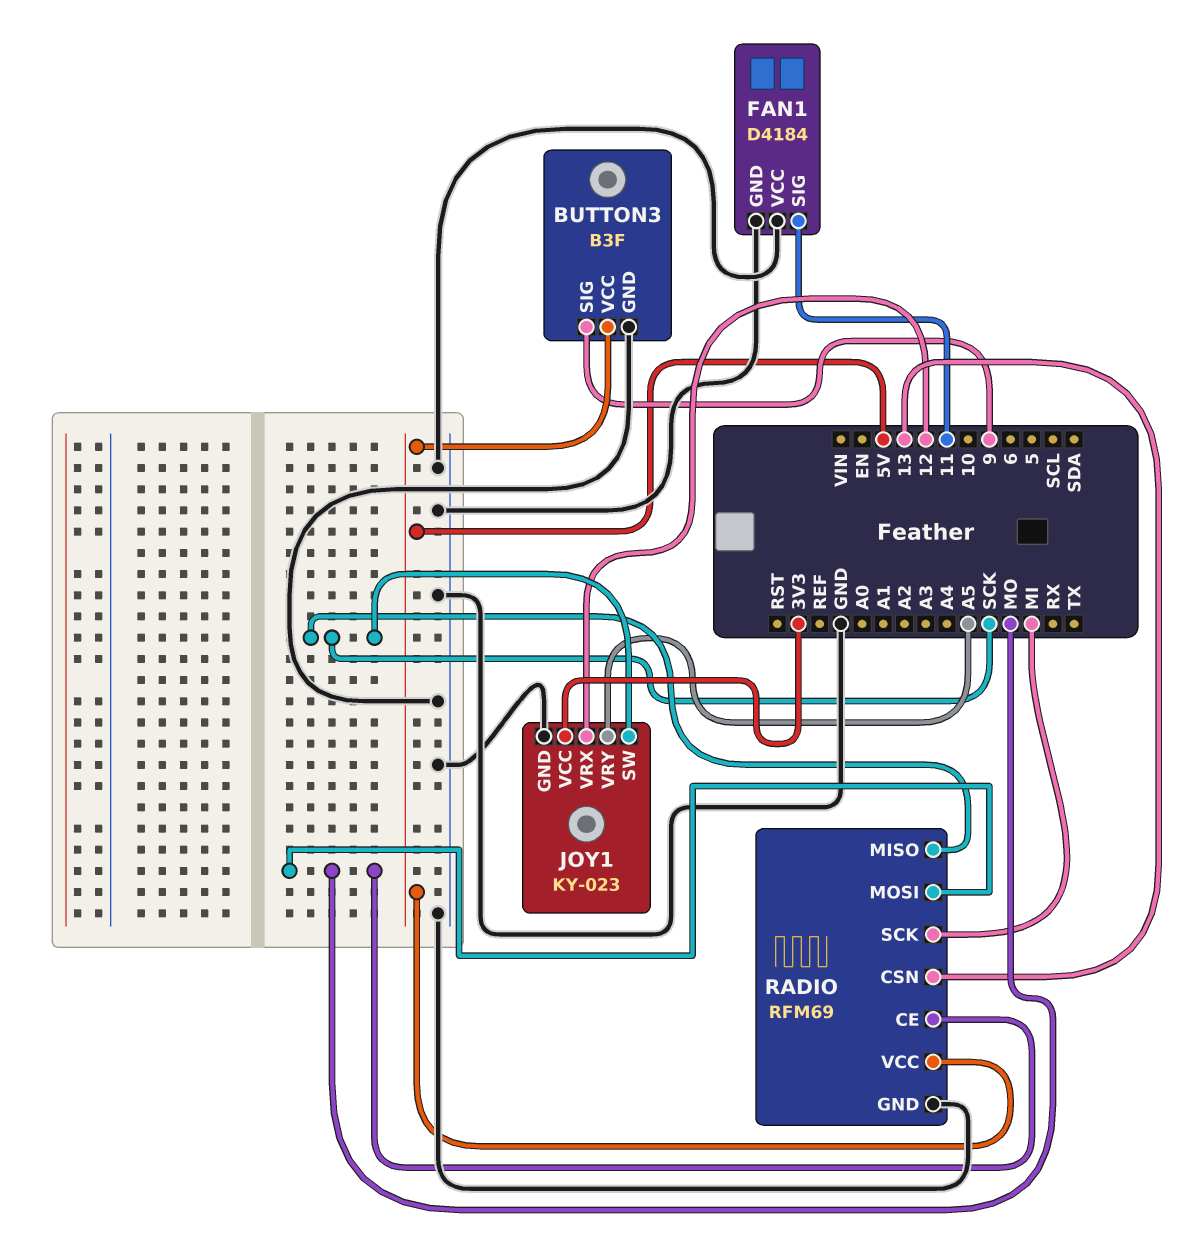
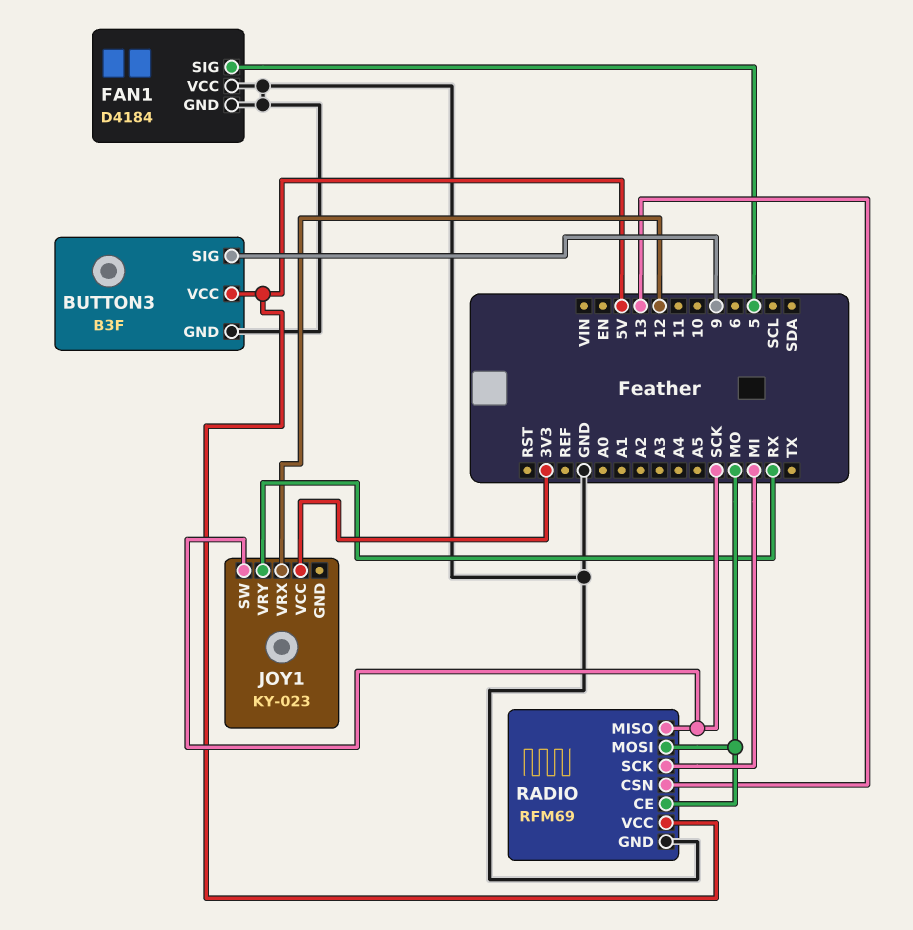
FAN1 pin SIG: 11 -> 5
JOY1 pin GND: GND -> none
JOY1 pin VRY: A5 -> RX

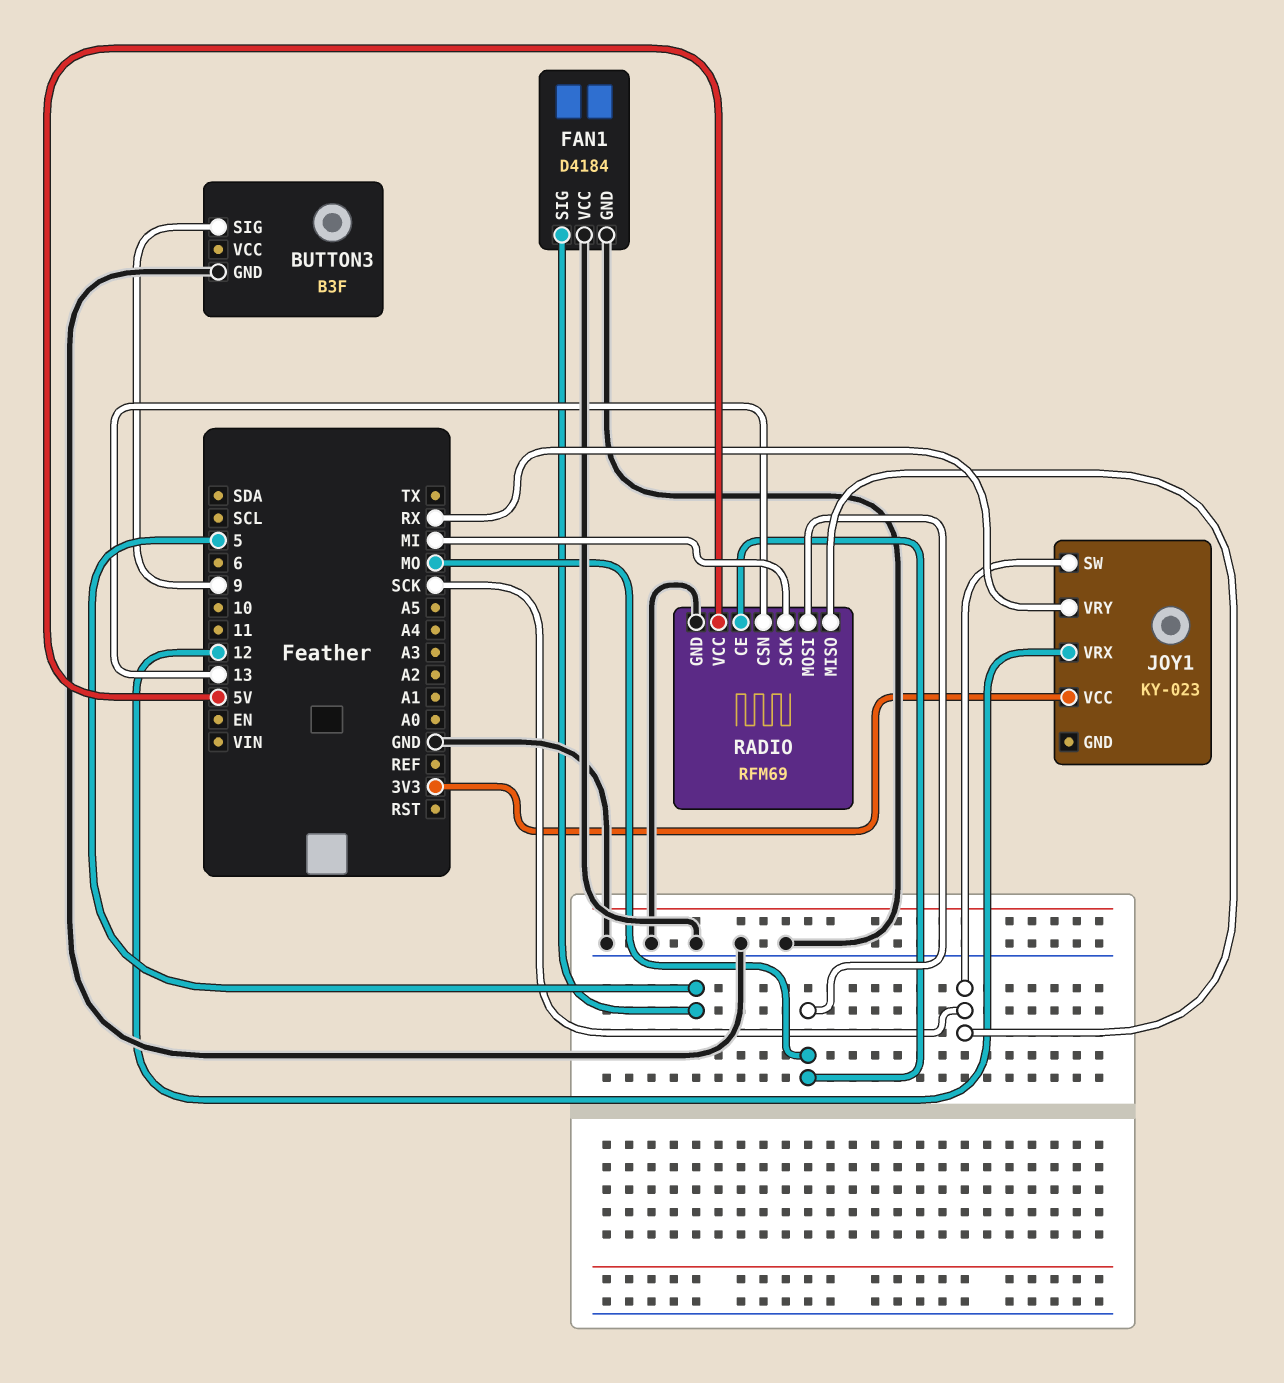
BUTTON3 pin VCC: 5V -> none

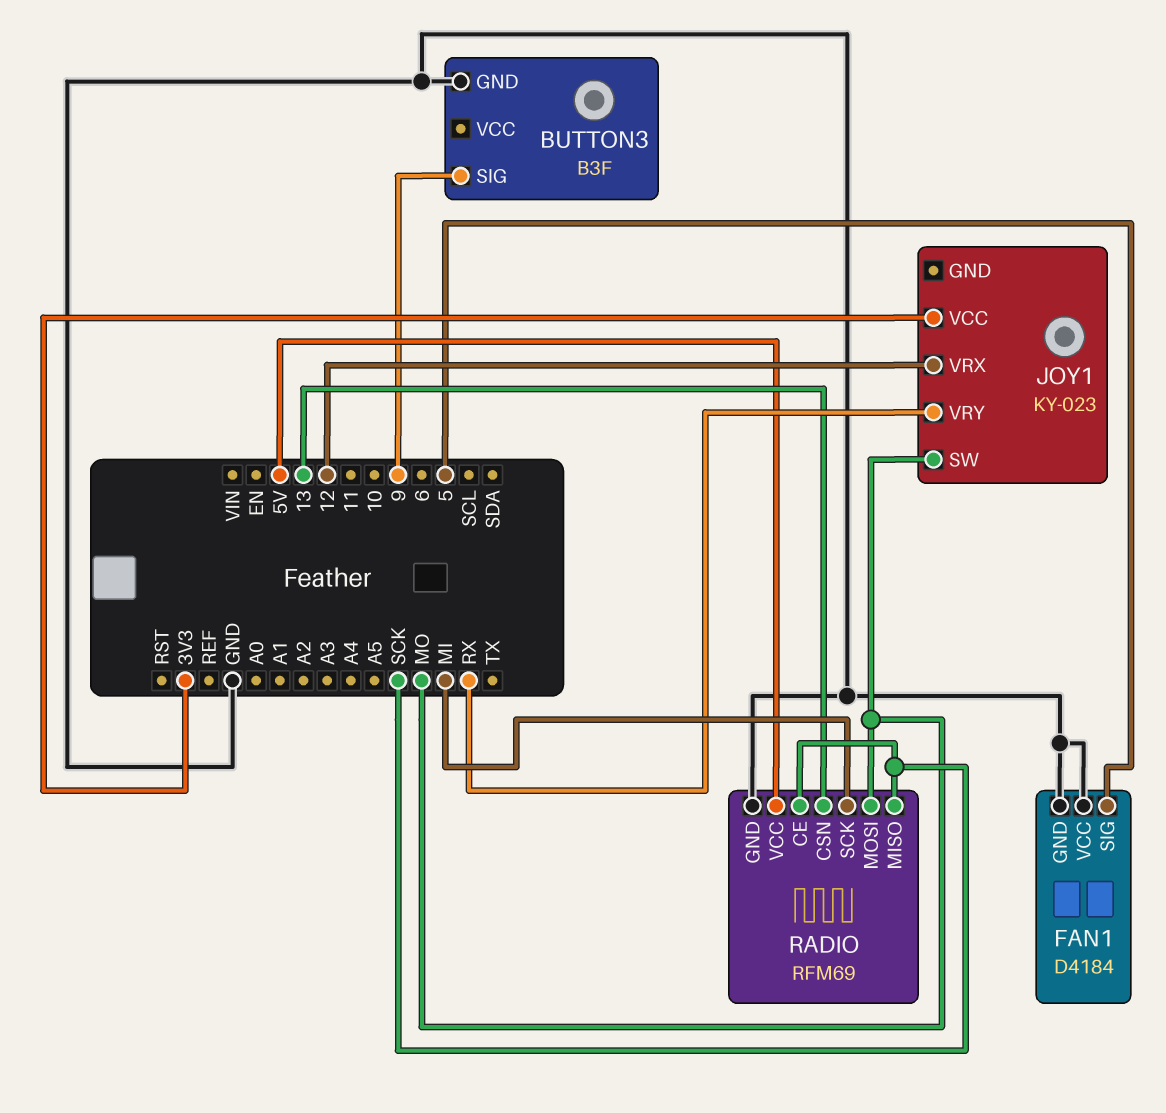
JOY1 pin SW: SCK -> MO
RADIO pin CE: MO -> SCK

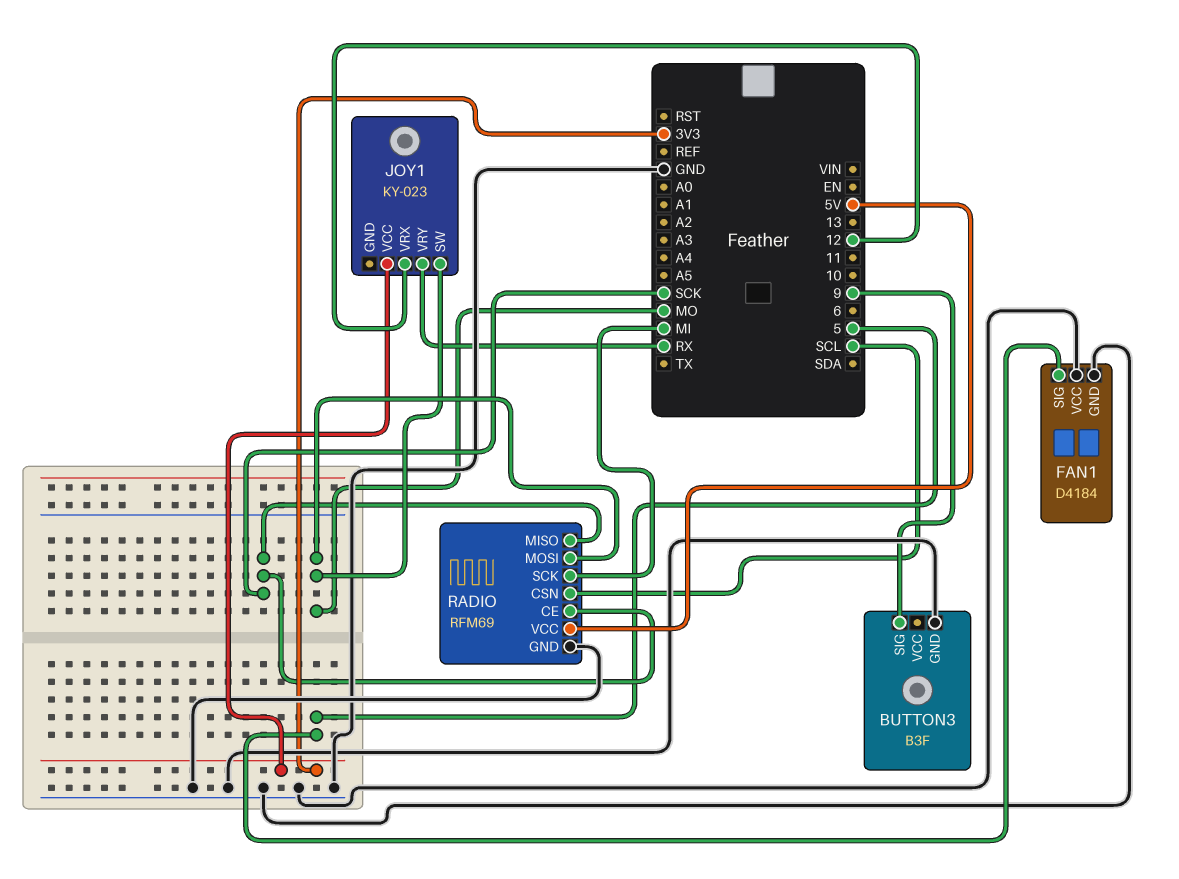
RADIO pin CSN: 13 -> SCL

